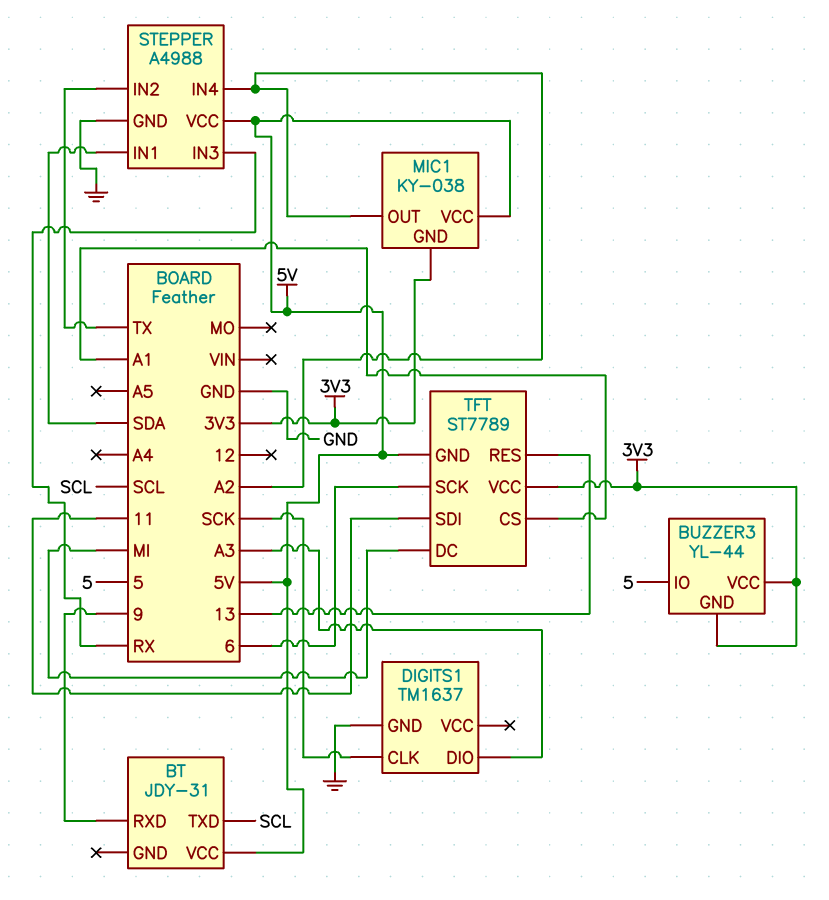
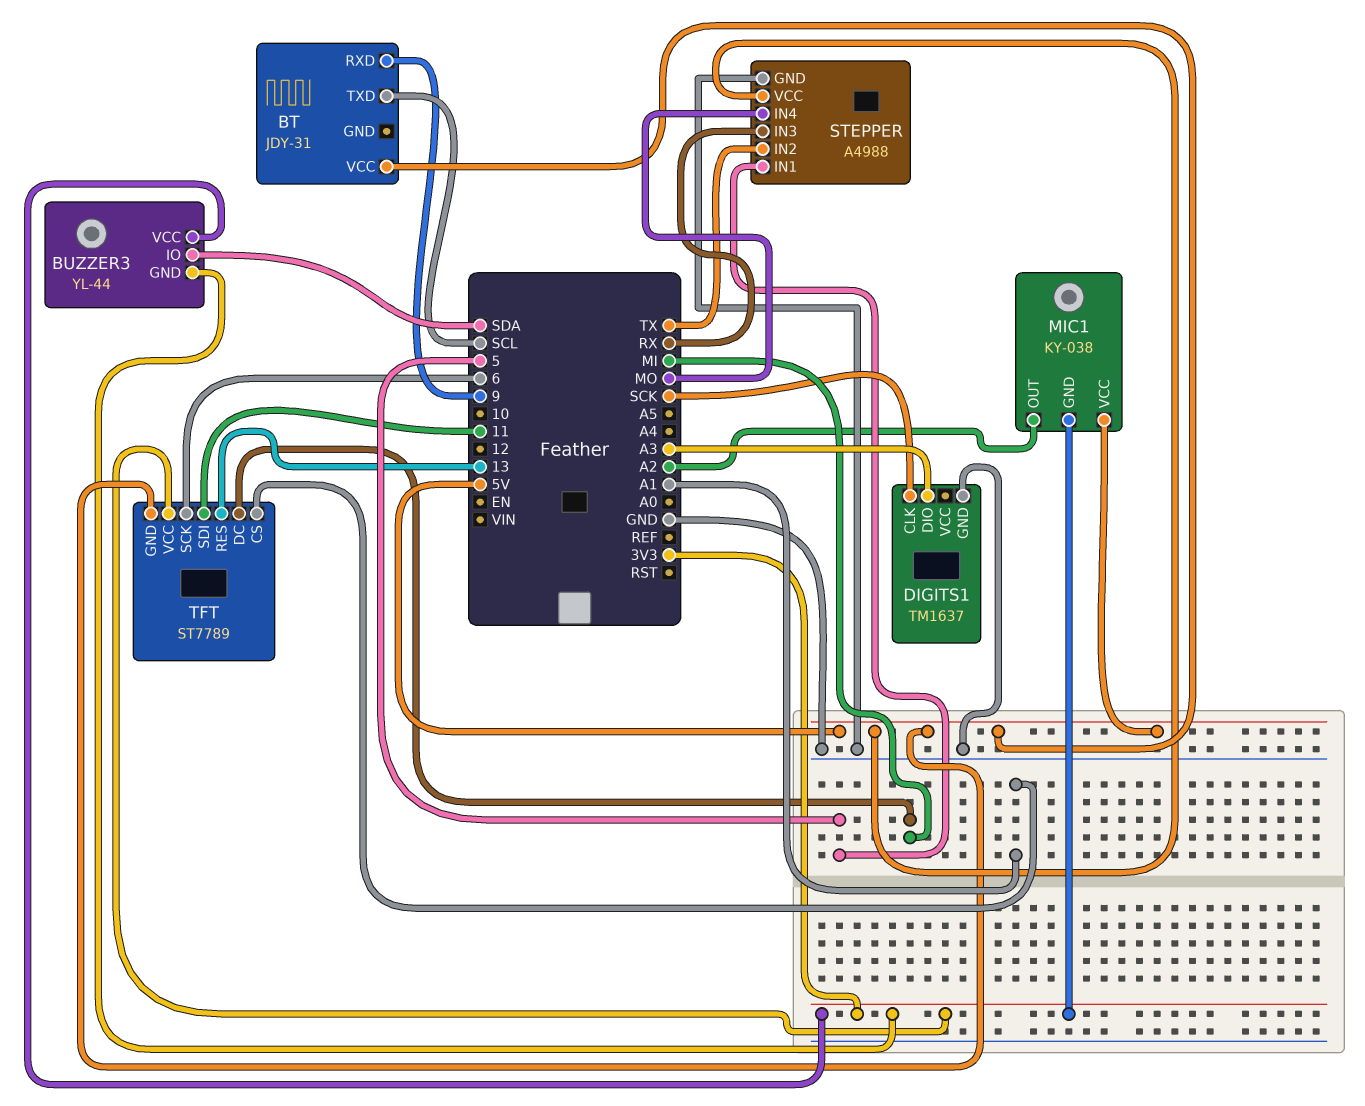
BUZZER3 pin IO: 5 -> SDA
STEPPER pin IN1: SDA -> 5
STEPPER pin IN4: A2 -> MO

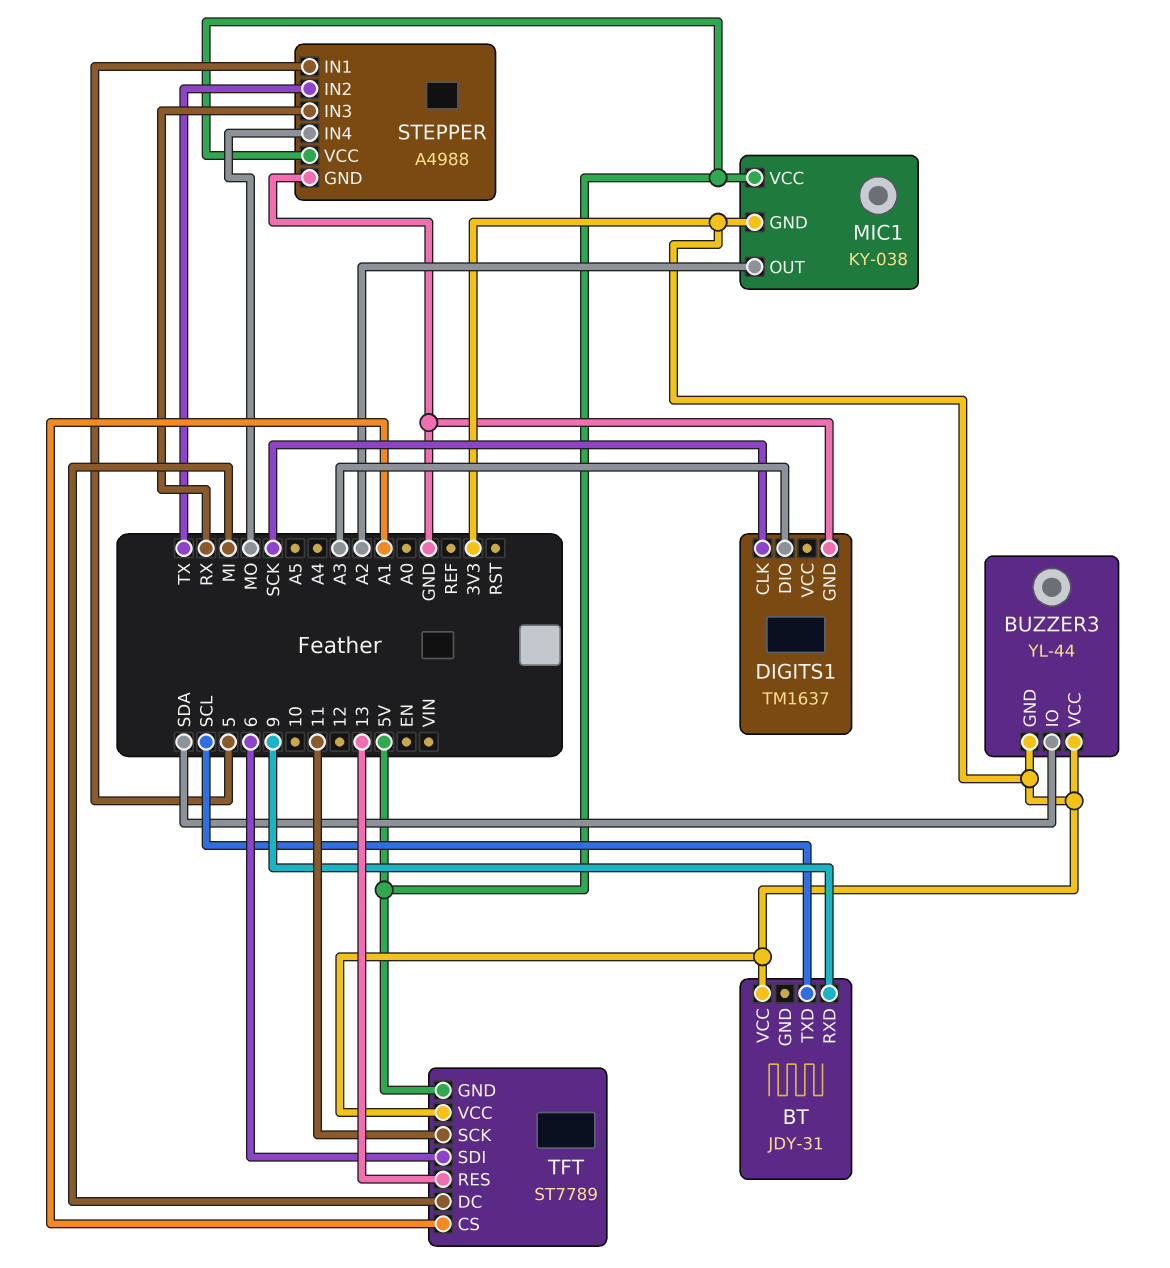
BT pin VCC: 5V -> 3V3
TFT pin SCK: 6 -> 11
TFT pin SDI: 11 -> 6

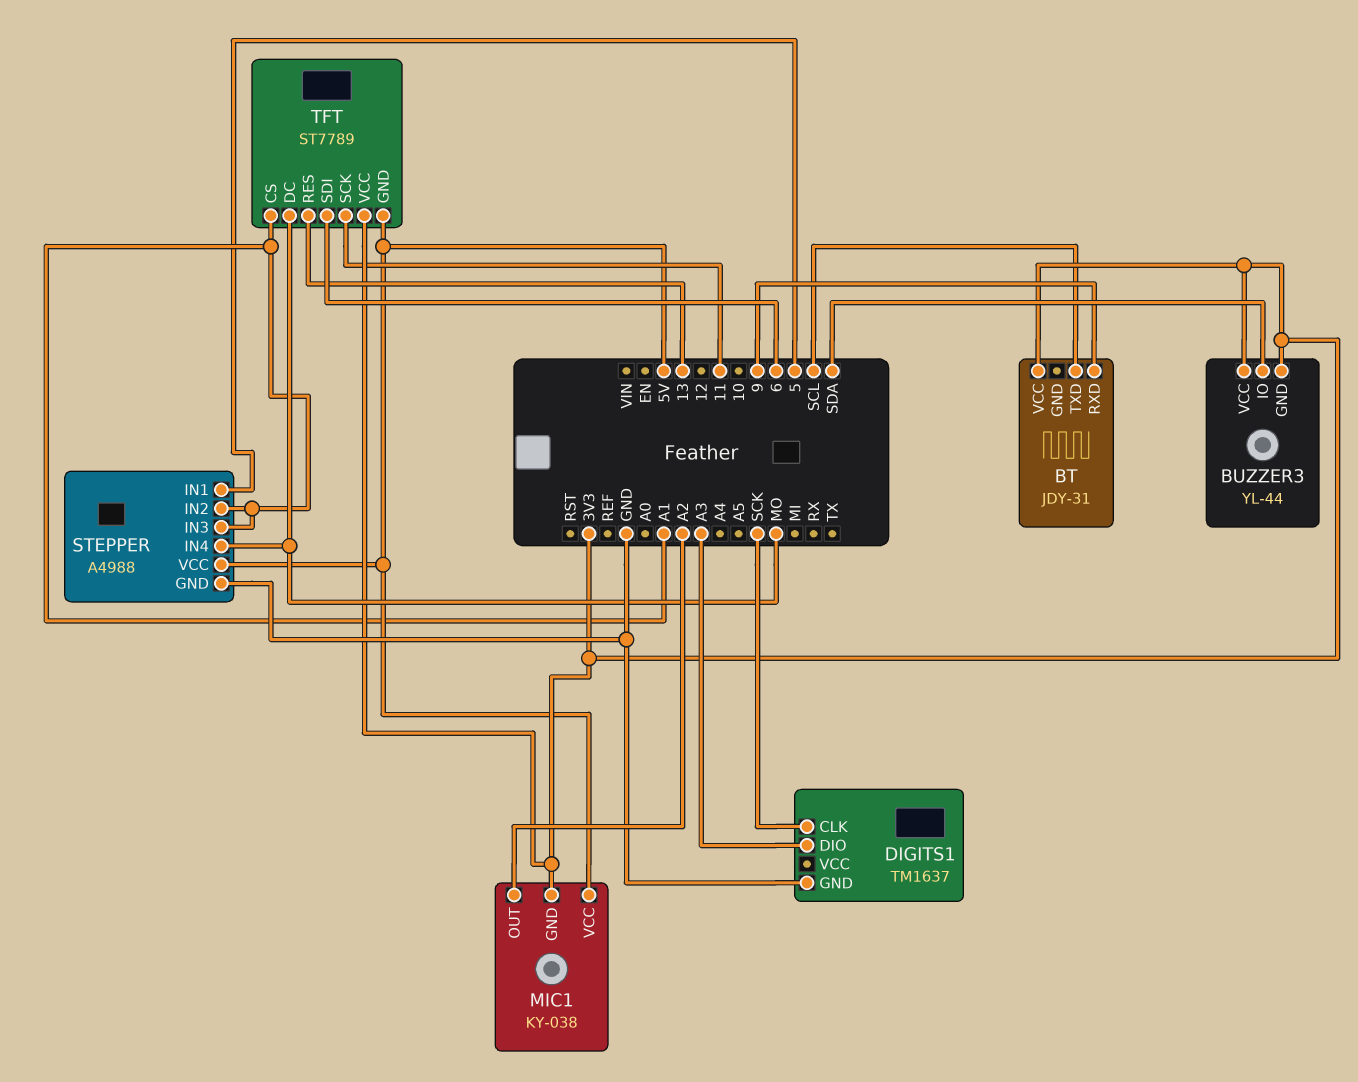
STEPPER pin IN2: TX -> A1
STEPPER pin IN3: RX -> A1
TFT pin DC: MI -> MO

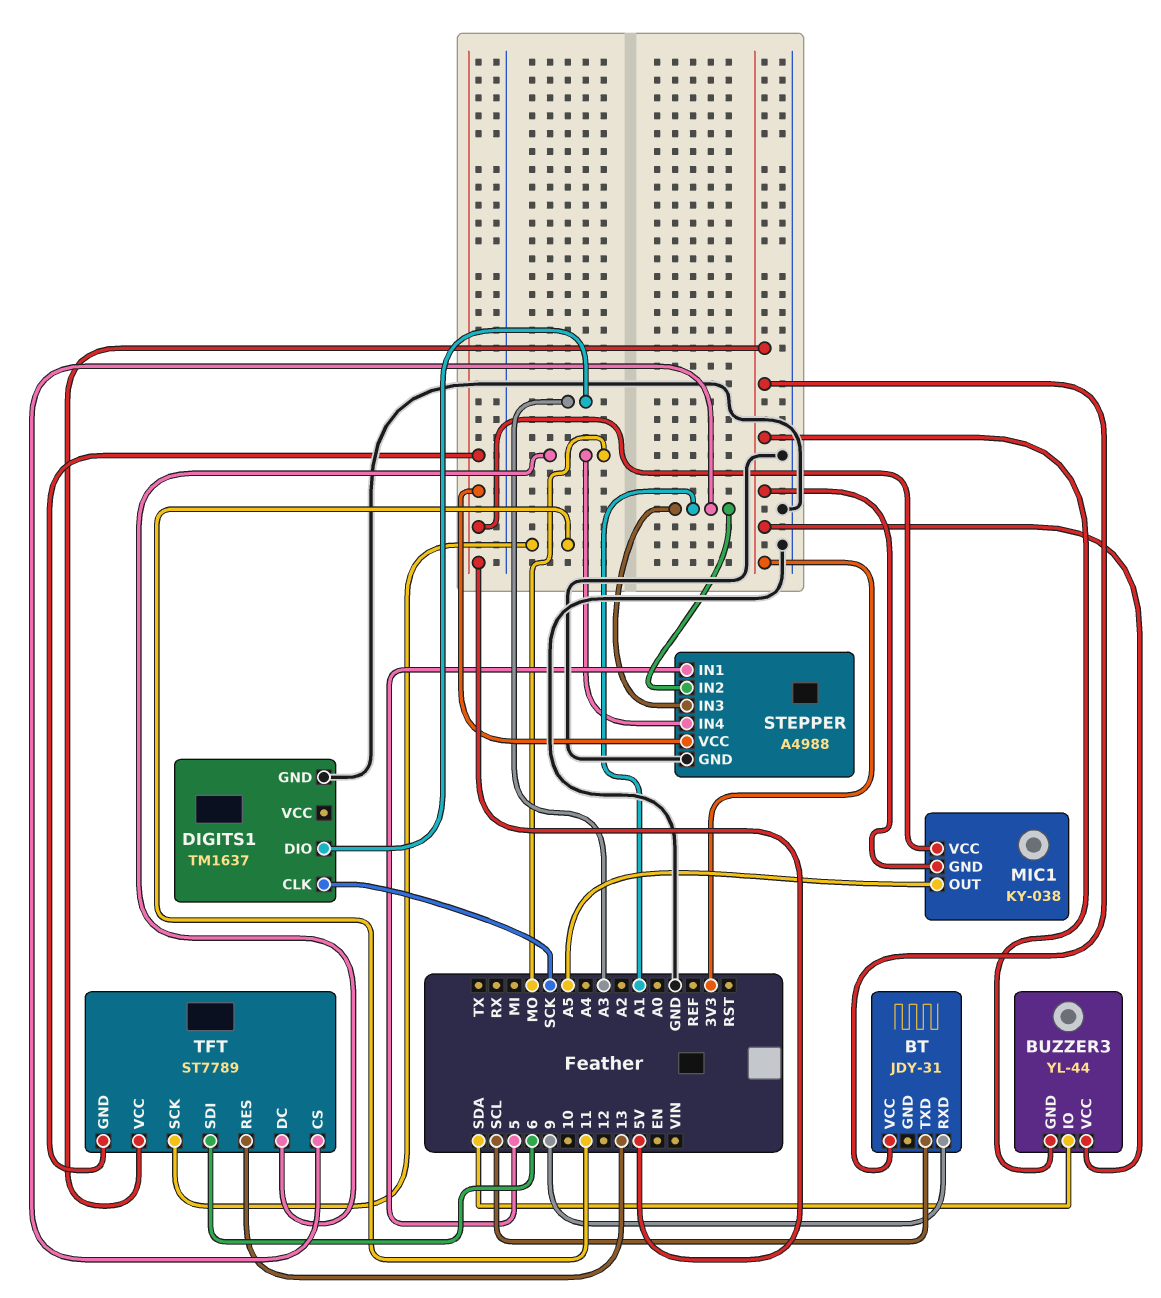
MIC1 pin OUT: A2 -> A5

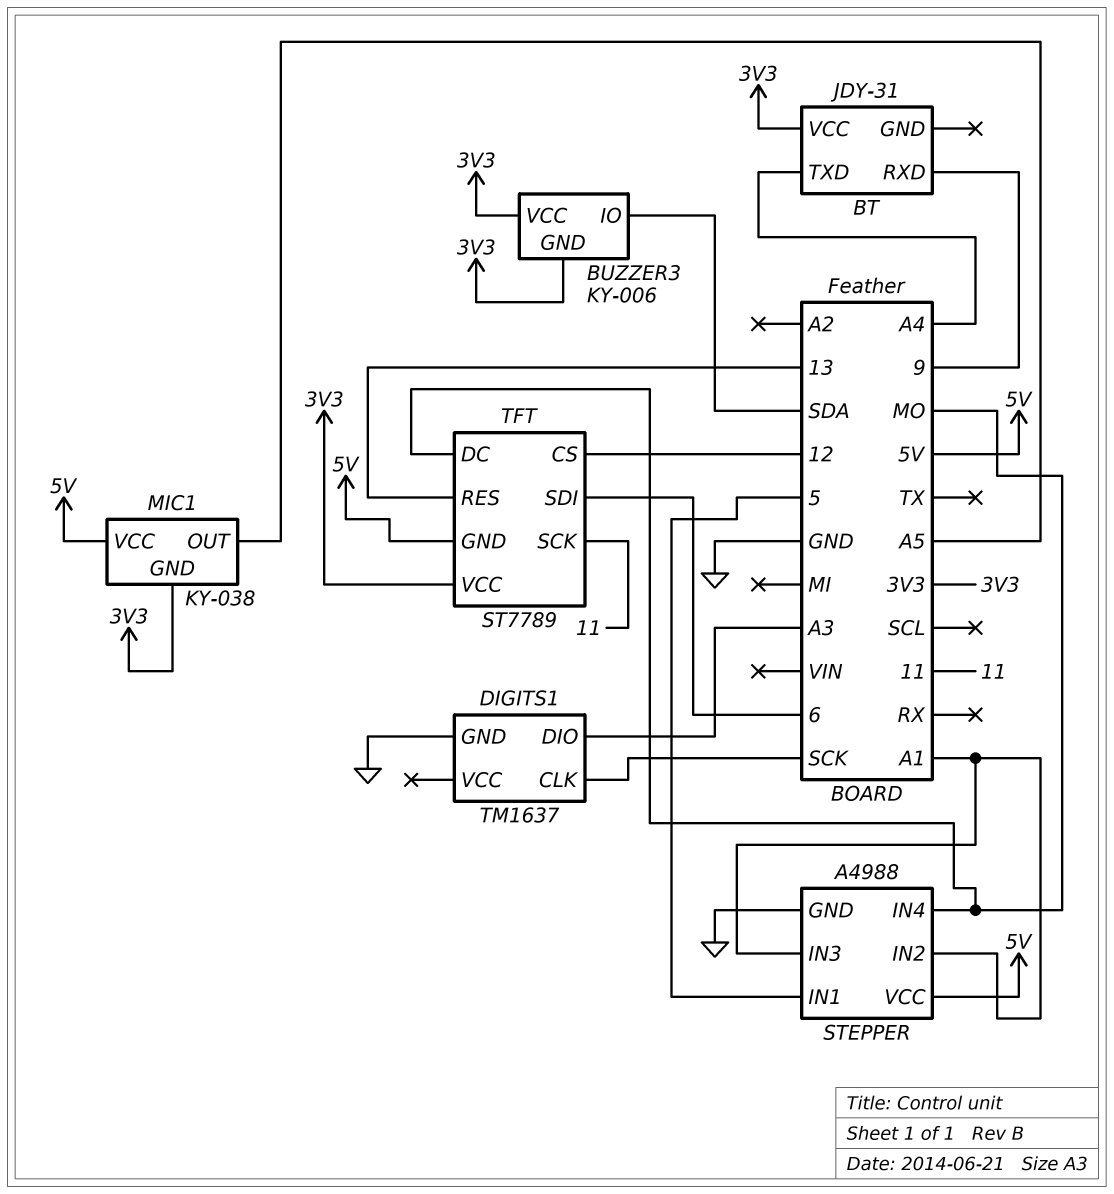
BT pin TXD: SCL -> A4
BUZZER3: YL-44 -> KY-006
TFT pin CS: A1 -> 12

